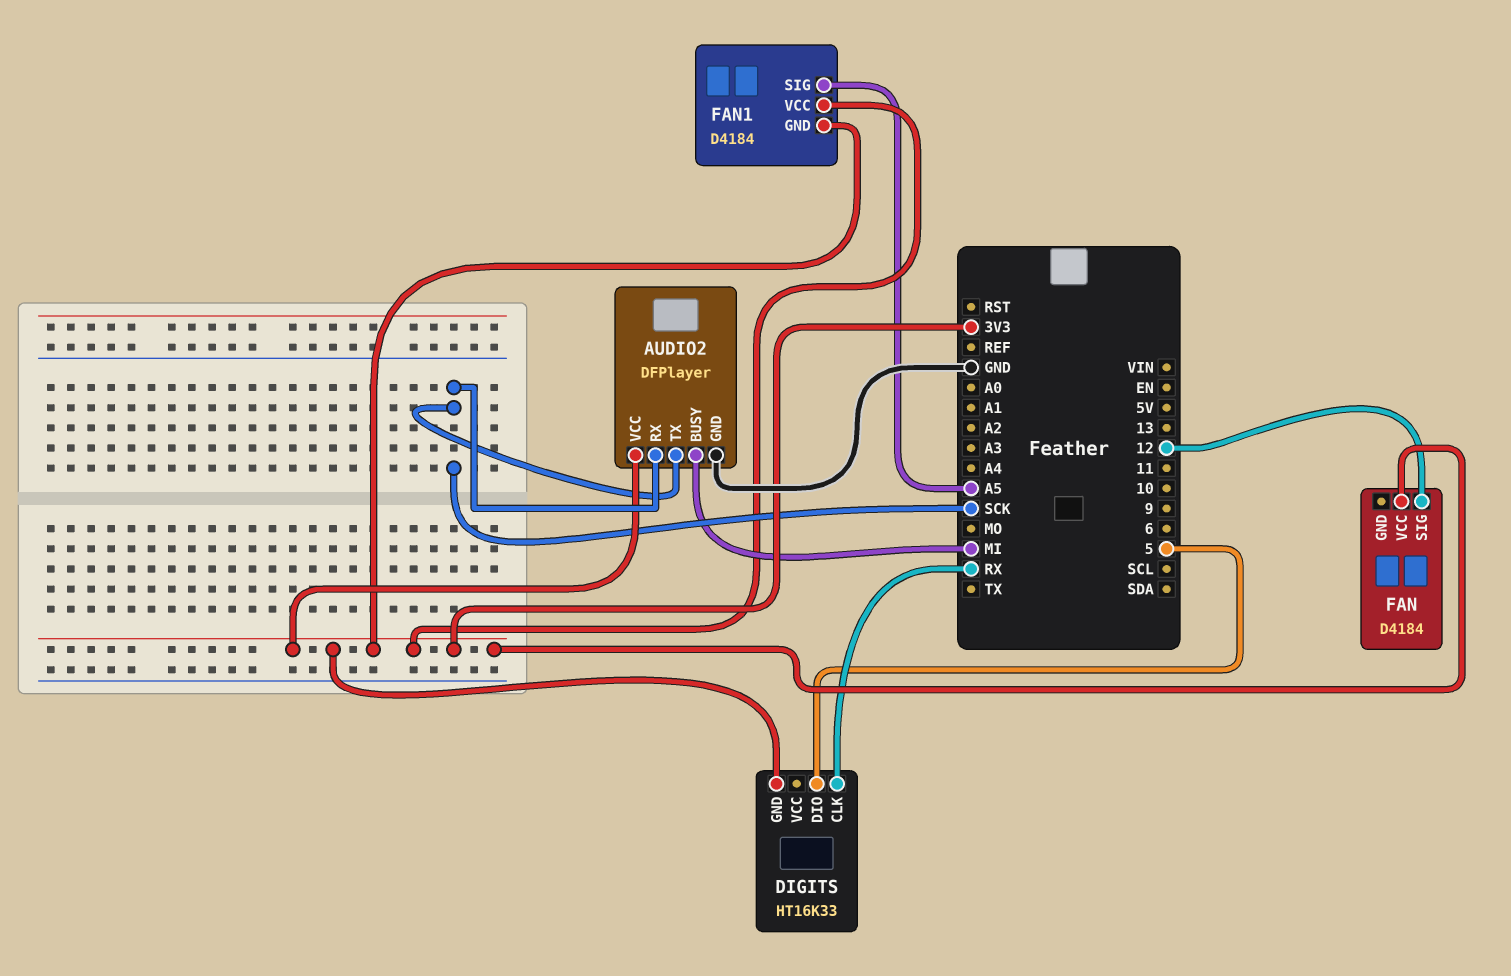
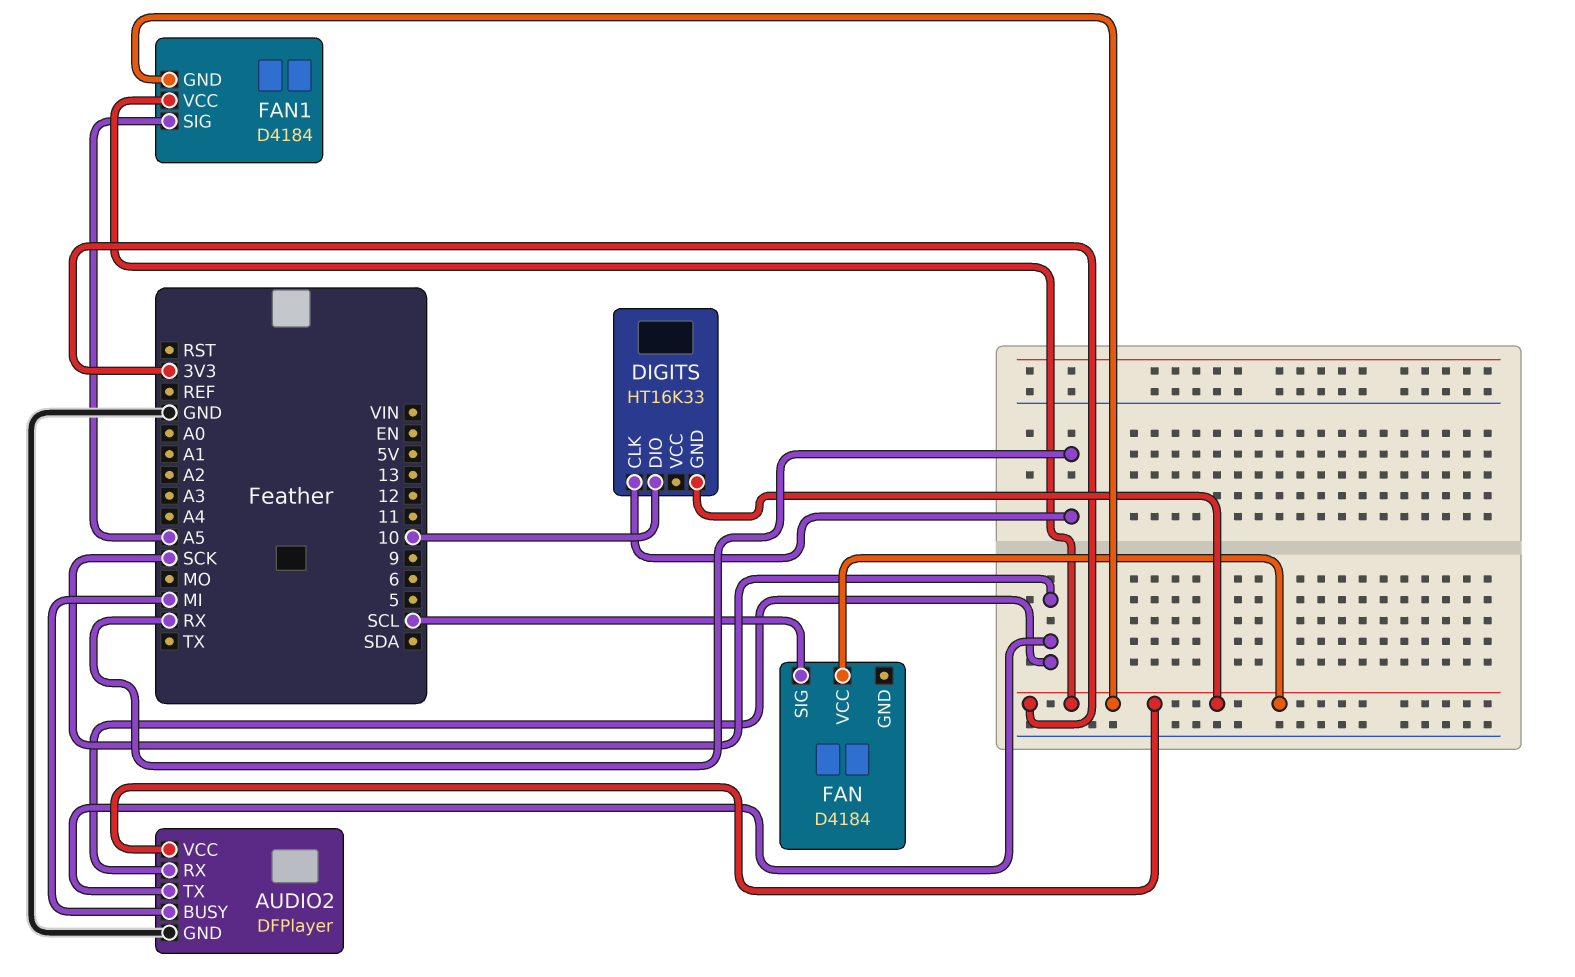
DIGITS pin DIO: 5 -> 10
FAN pin SIG: 12 -> SCL

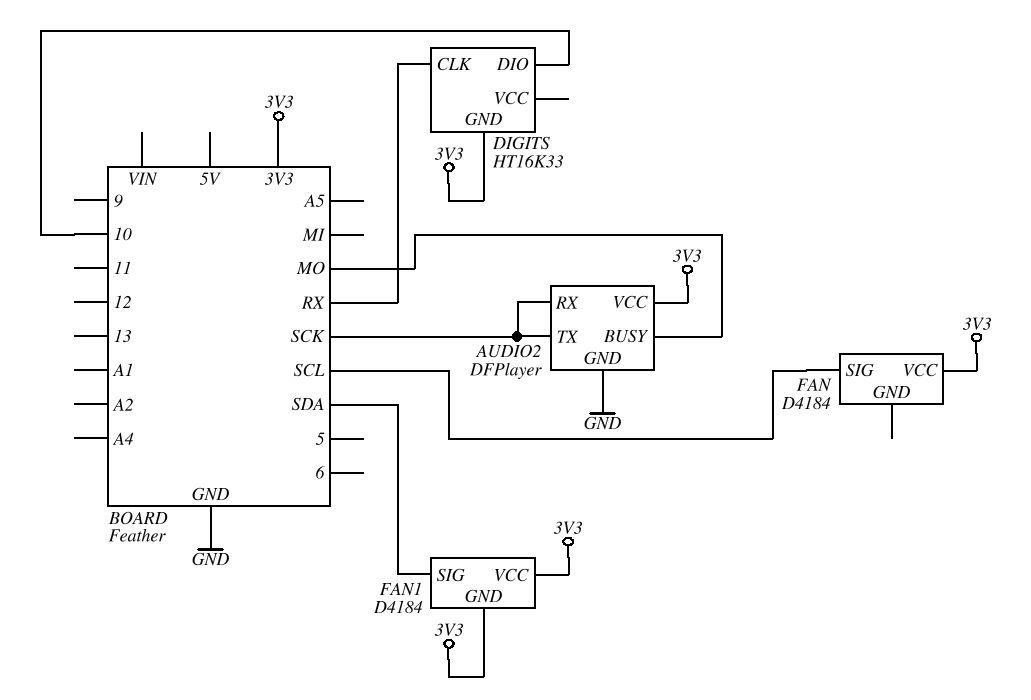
AUDIO2 pin BUSY: MI -> MO
FAN1 pin SIG: A5 -> SDA

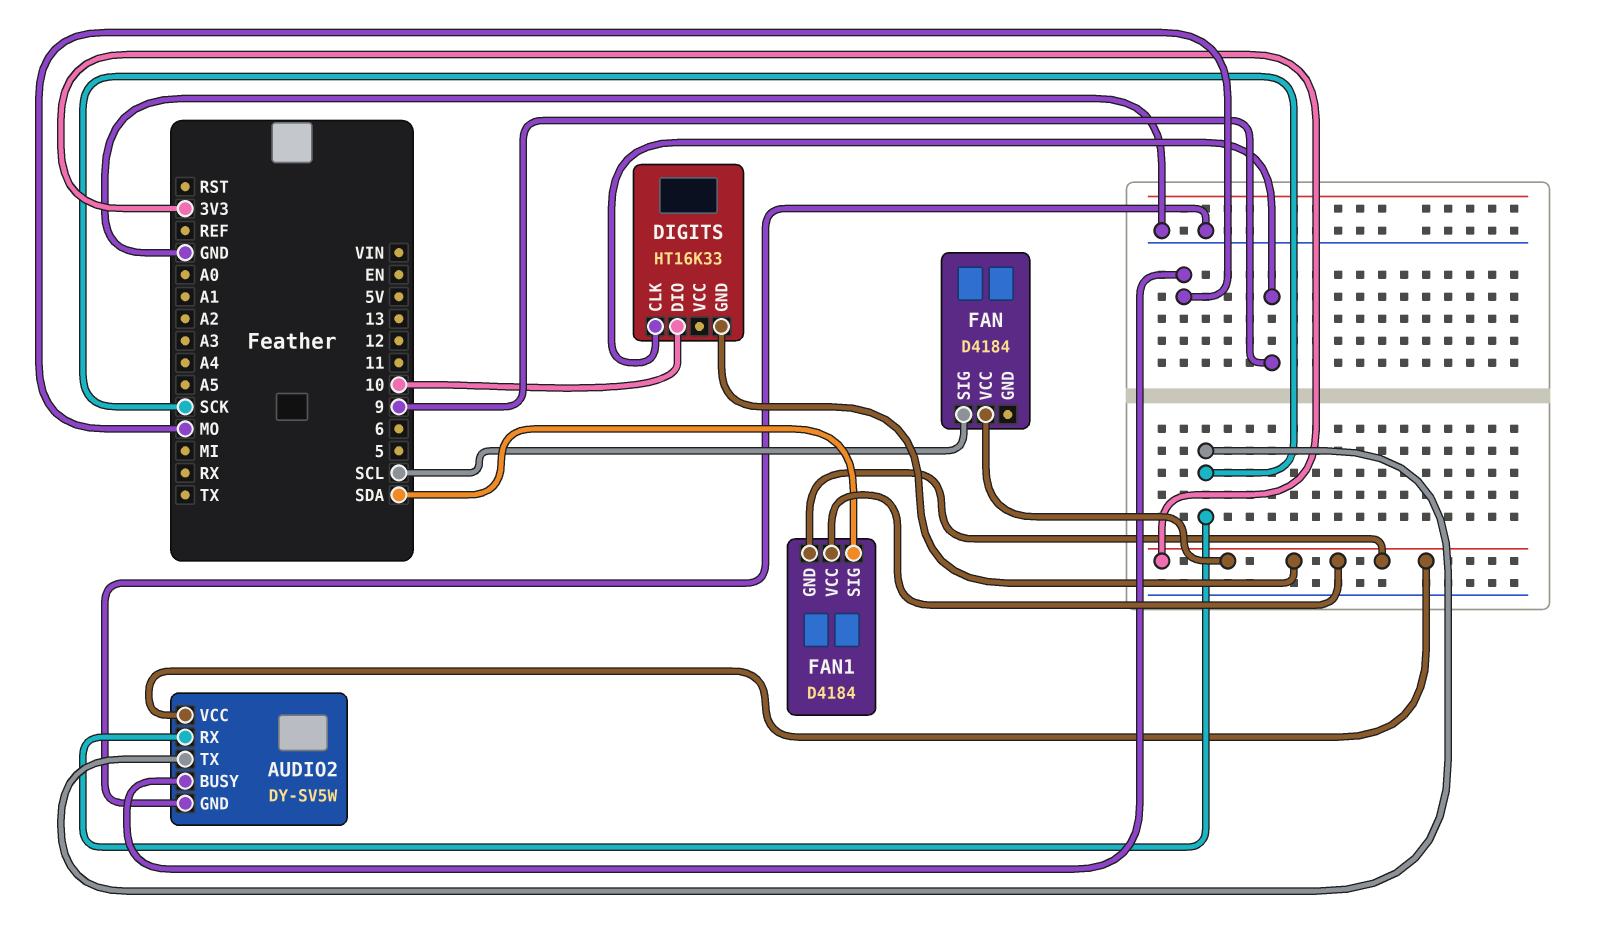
AUDIO2: DFPlayer -> DY-SV5W
DIGITS pin CLK: RX -> 9

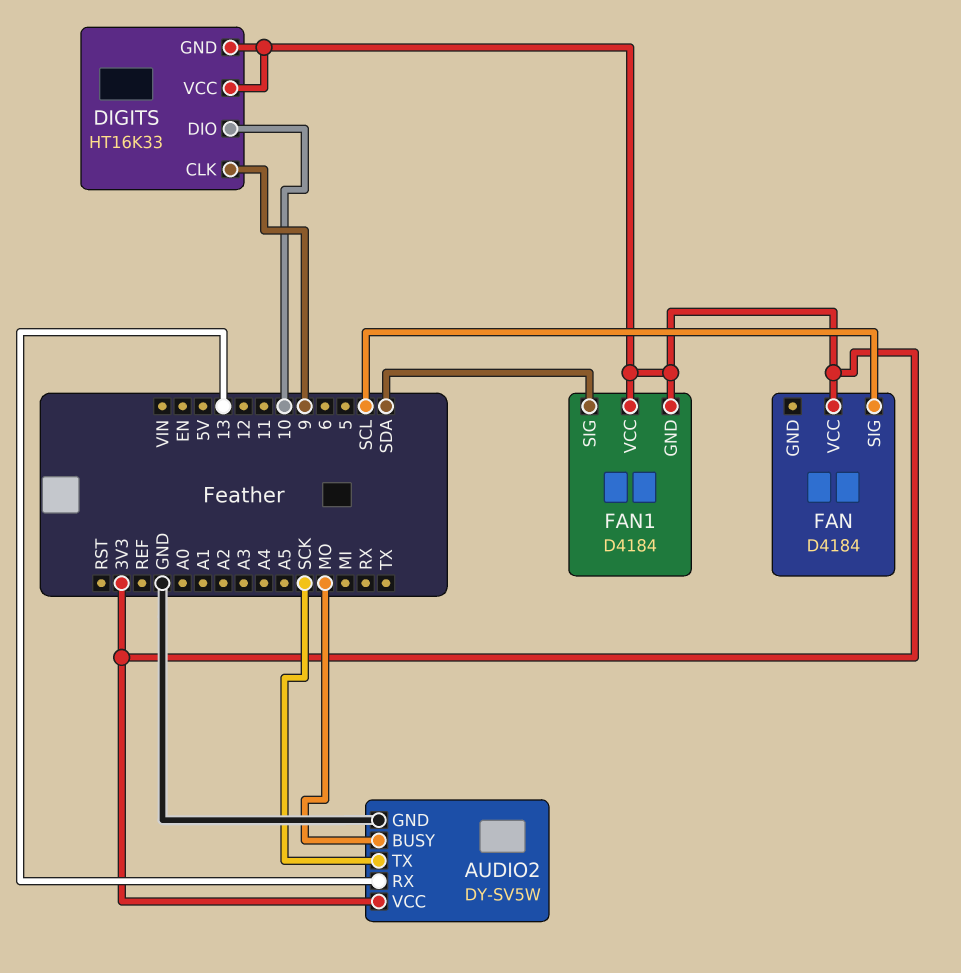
AUDIO2 pin RX: SCK -> 13
DIGITS pin VCC: none -> 3V3

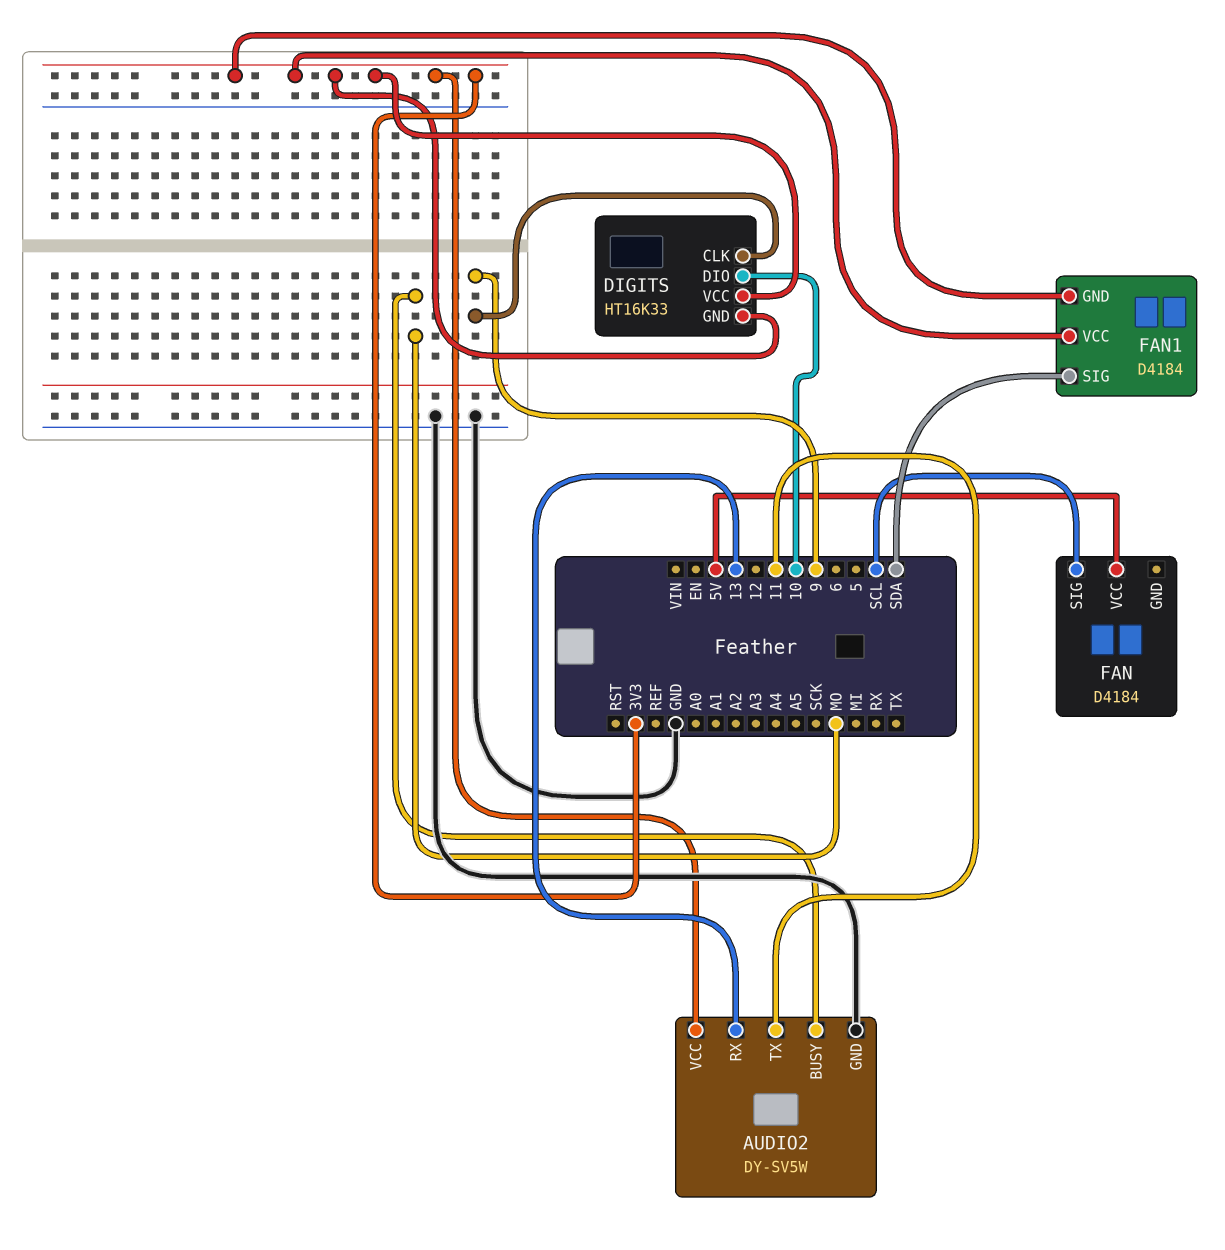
AUDIO2 pin TX: SCK -> 11
FAN pin VCC: 3V3 -> 5V

